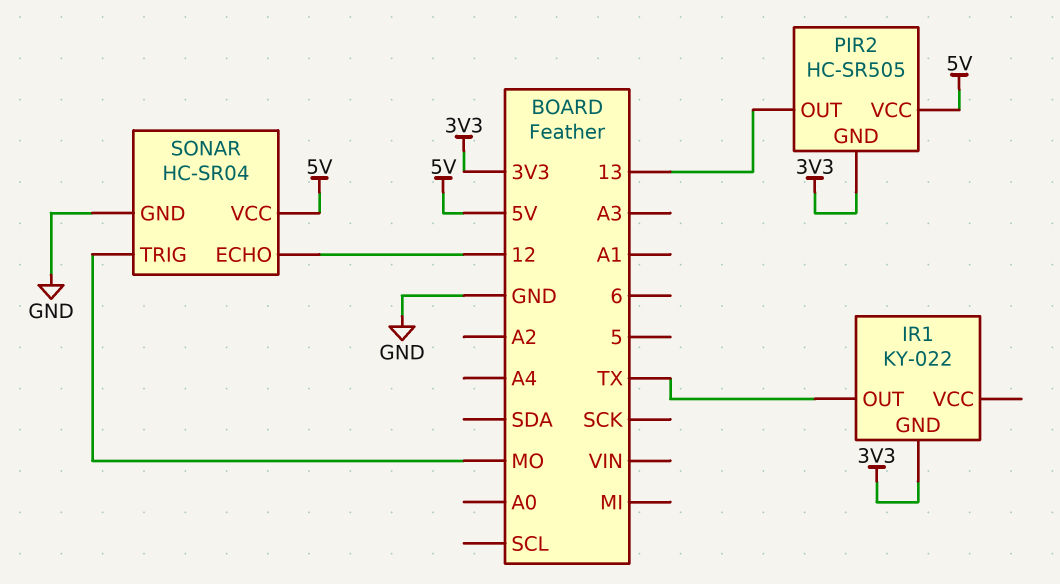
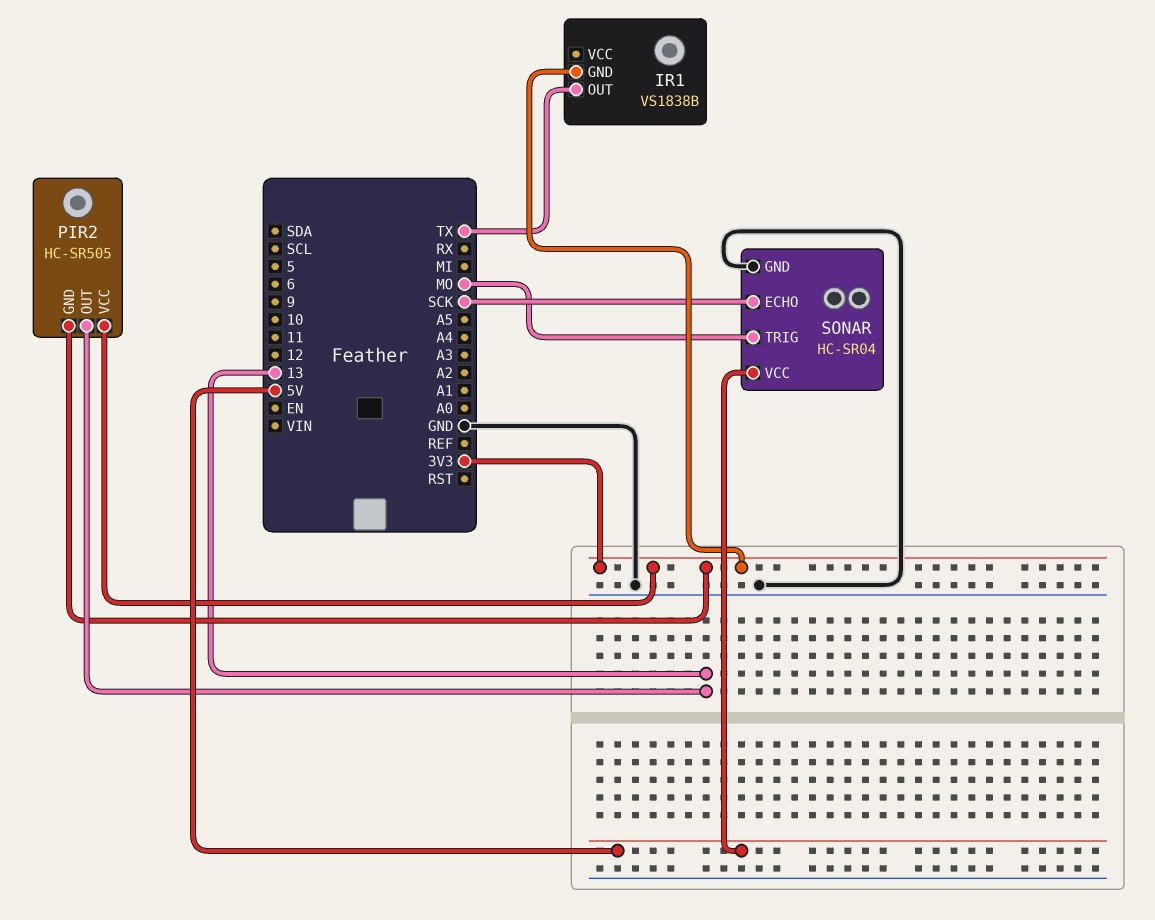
IR1: KY-022 -> VS1838B
PIR2 pin VCC: 5V -> 3V3
SONAR pin ECHO: 12 -> SCK

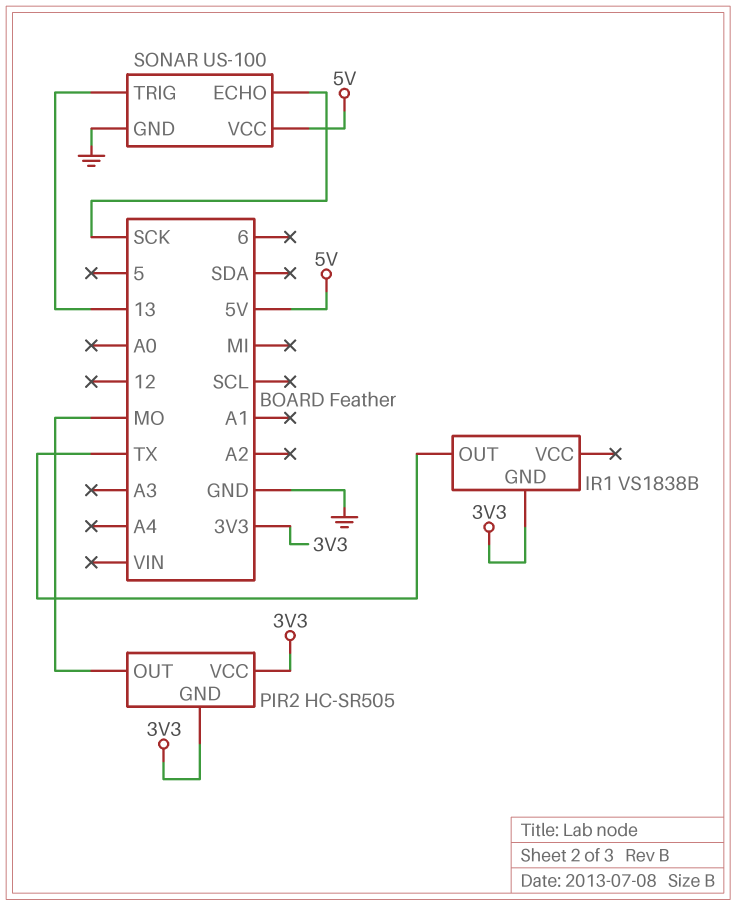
PIR2 pin OUT: 13 -> MO
SONAR: HC-SR04 -> US-100
SONAR pin TRIG: MO -> 13

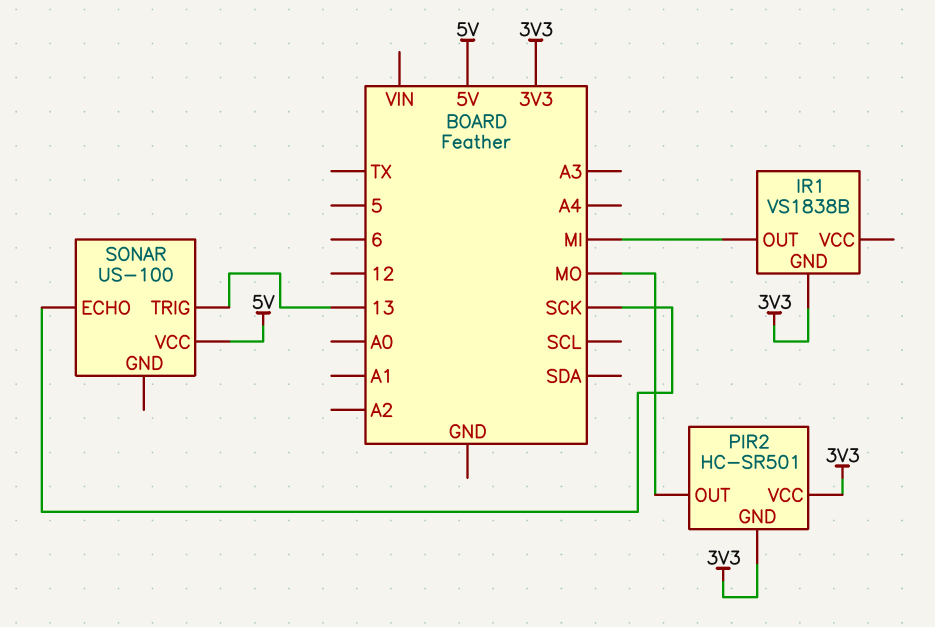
IR1 pin OUT: TX -> MI
PIR2: HC-SR505 -> HC-SR501
SONAR pin GND: GND -> none

